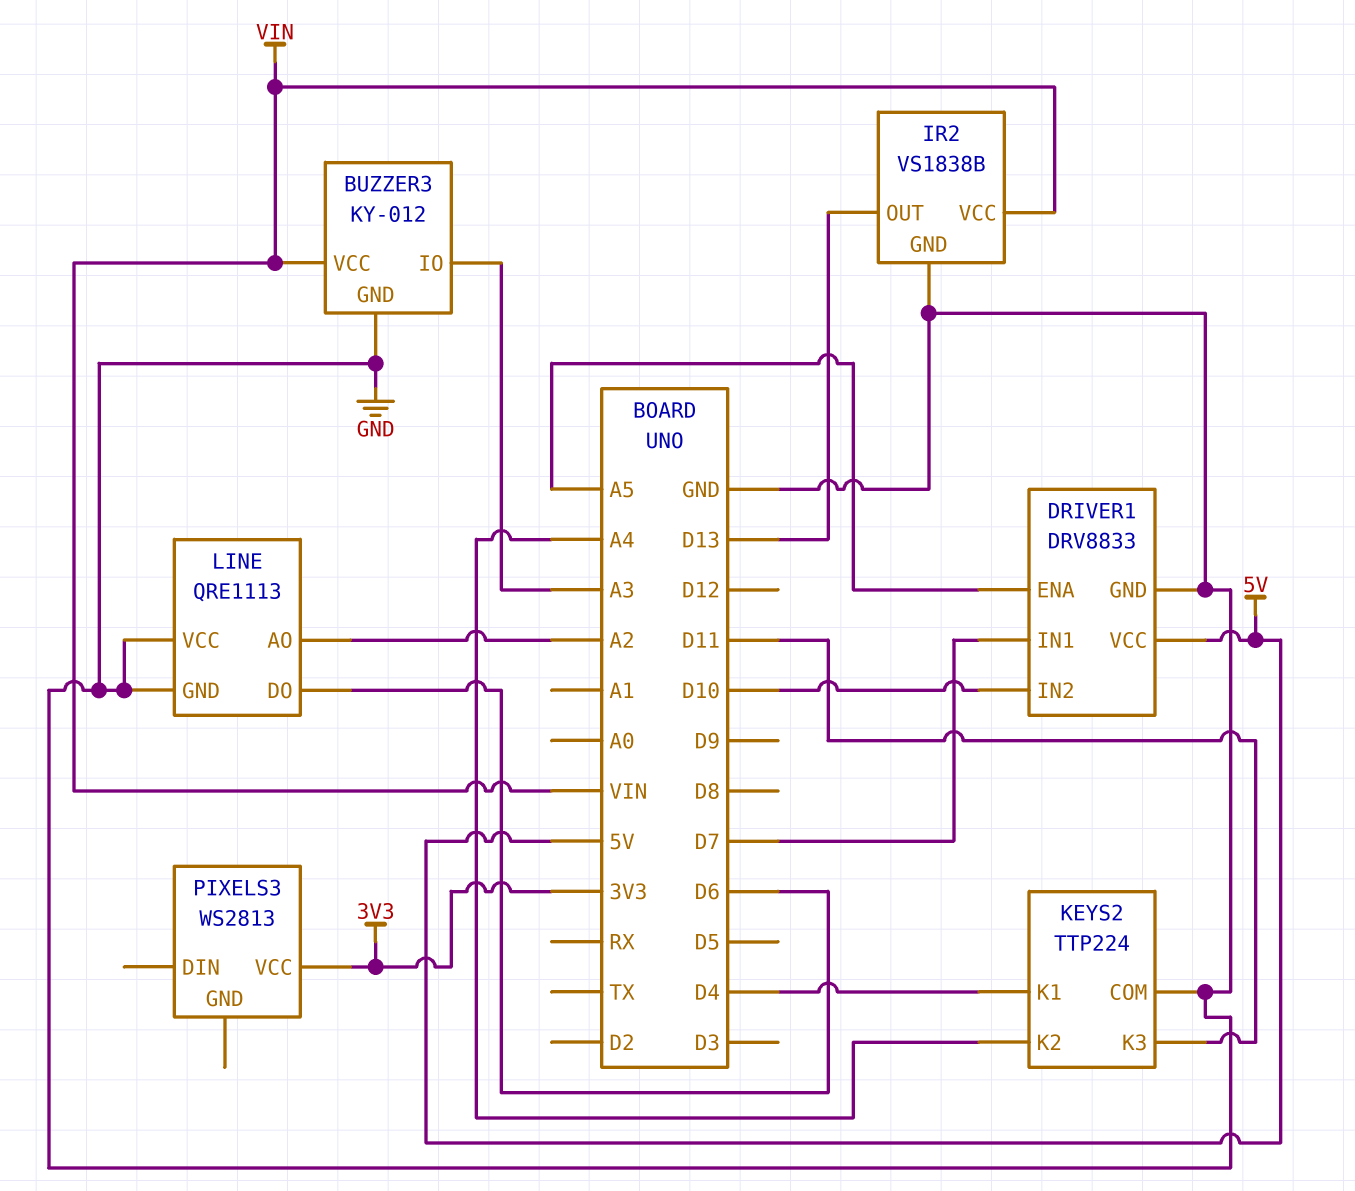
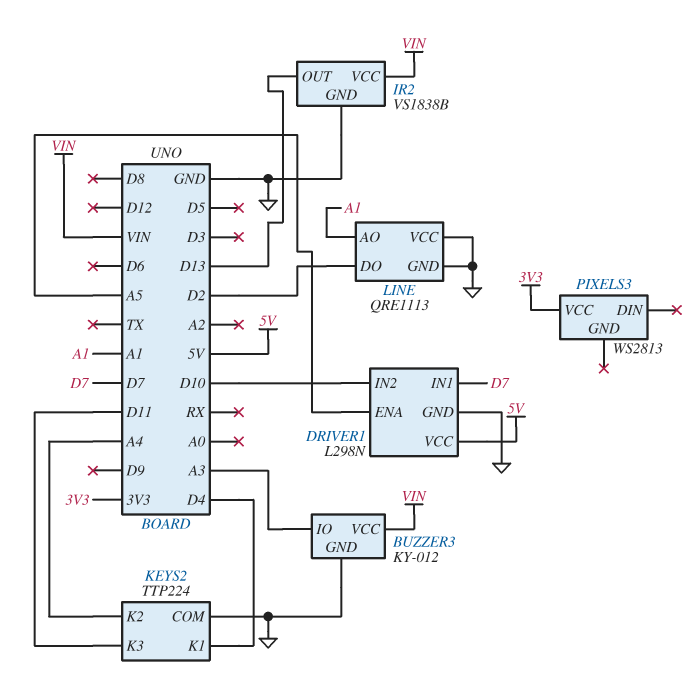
DRIVER1: DRV8833 -> L298N
LINE pin AO: A2 -> A1
LINE pin DO: D6 -> D2

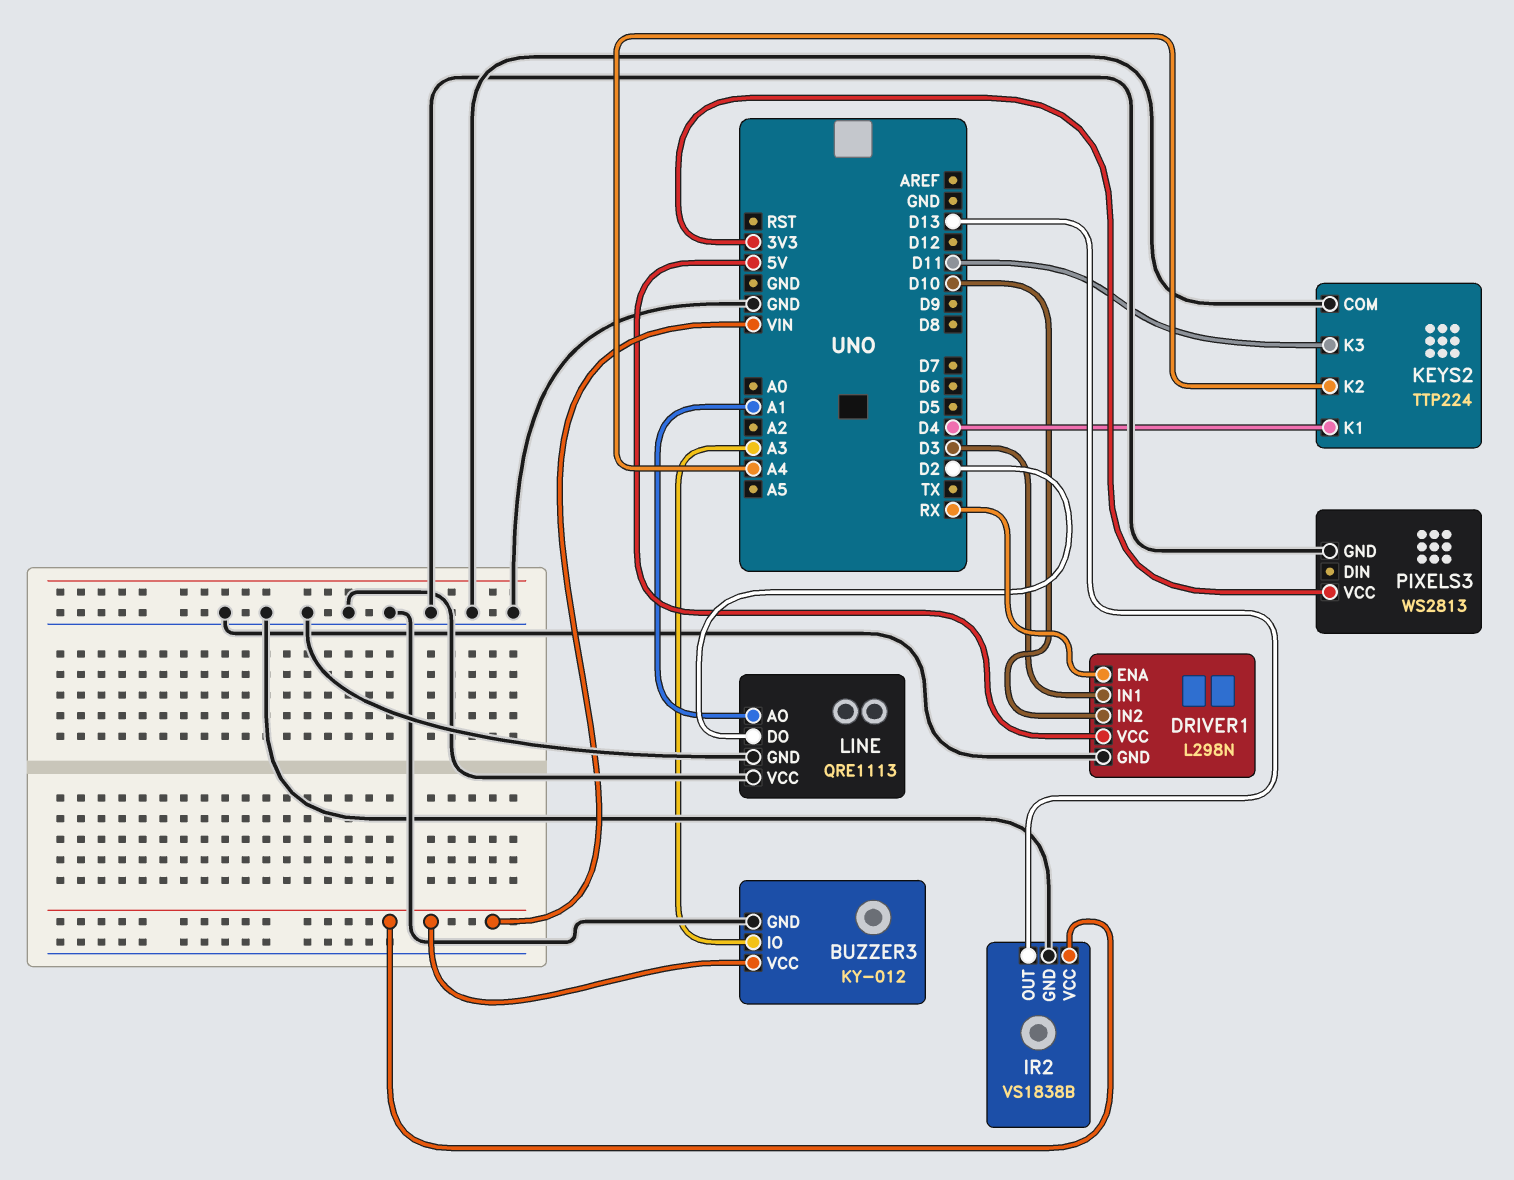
DRIVER1 pin ENA: A5 -> RX
DRIVER1 pin IN1: D7 -> D3
PIXELS3 pin GND: none -> GND

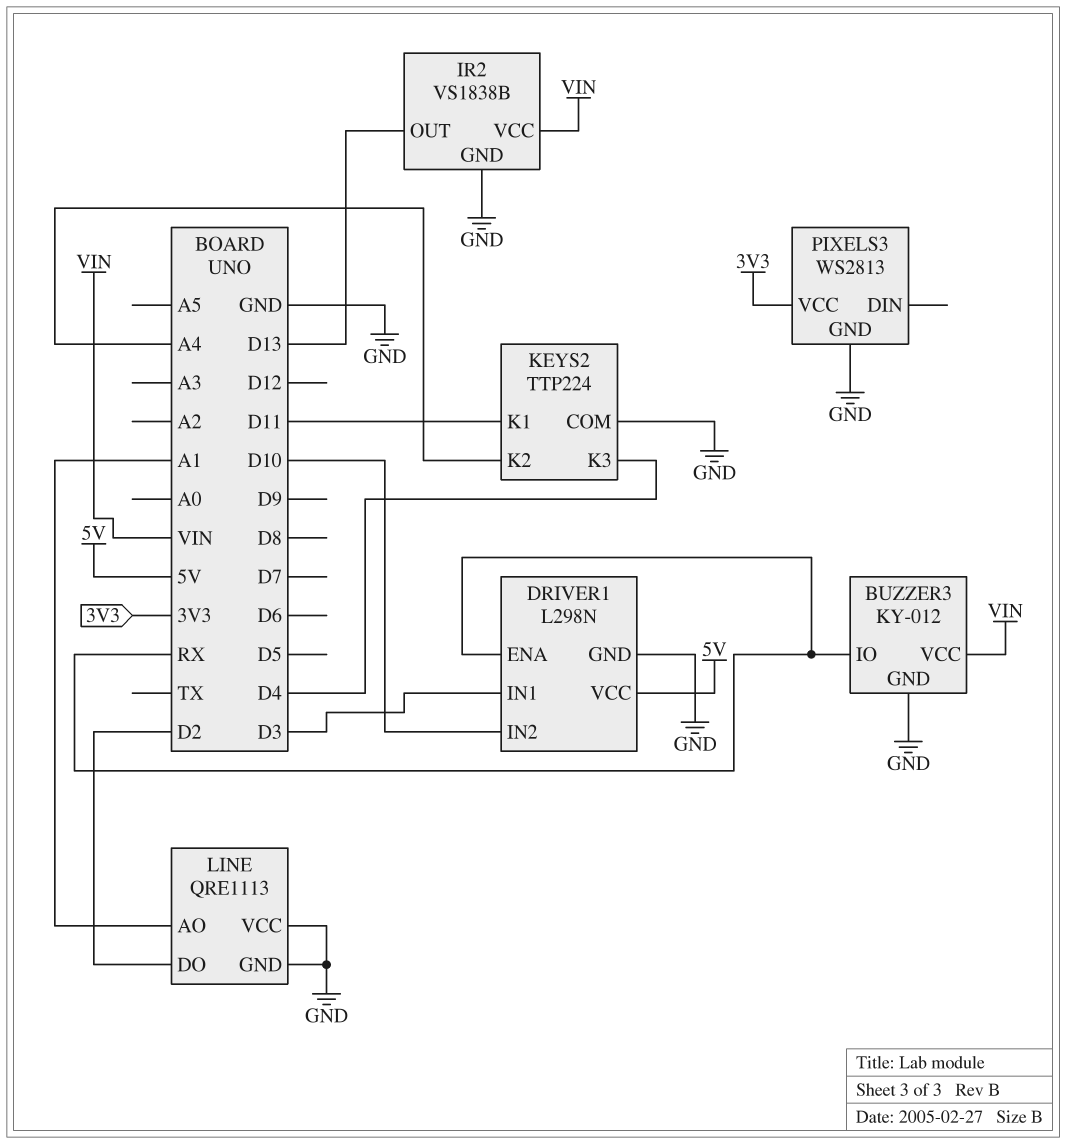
BUZZER3 pin IO: A3 -> RX
KEYS2 pin K1: D4 -> D11
KEYS2 pin K3: D11 -> D4

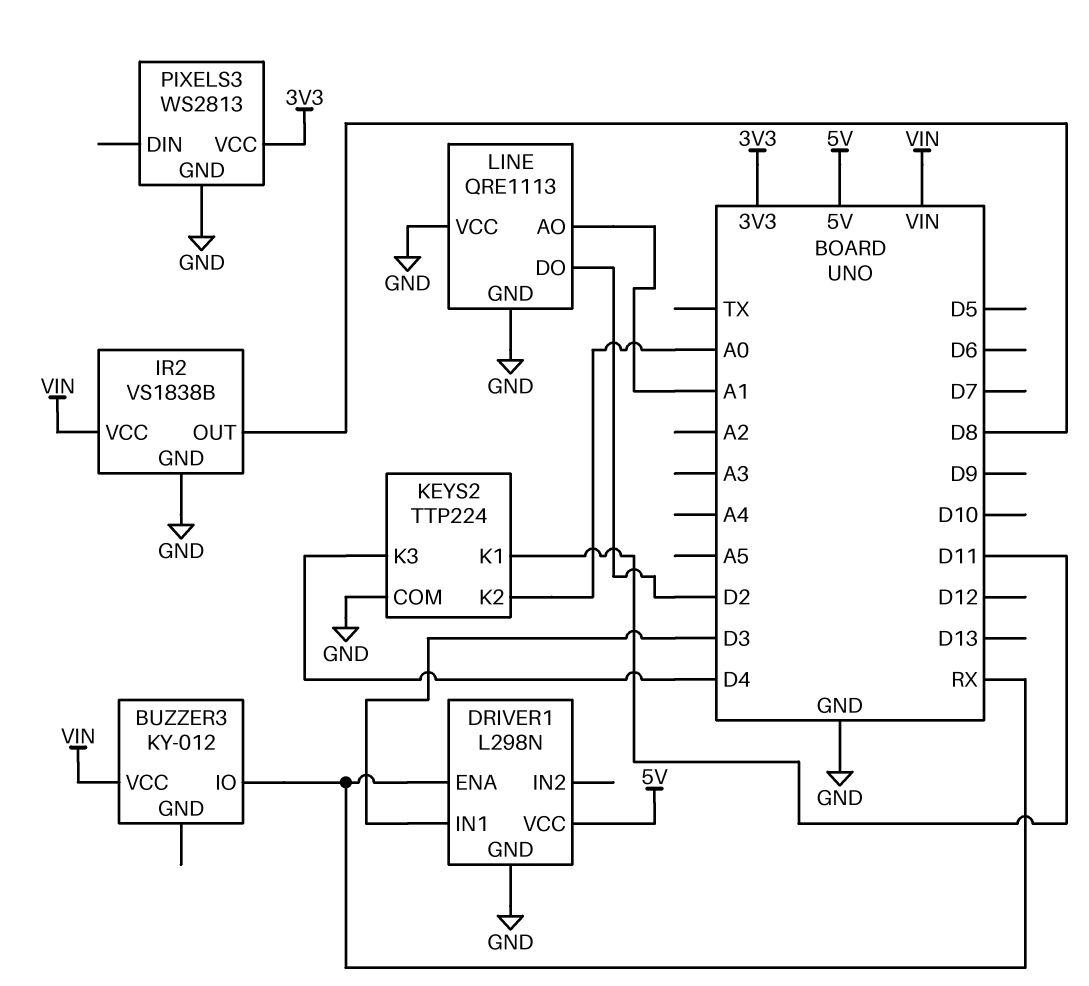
BUZZER3 pin GND: GND -> none
DRIVER1 pin IN2: D10 -> none
IR2 pin OUT: D13 -> D8
KEYS2 pin K2: A4 -> A0

